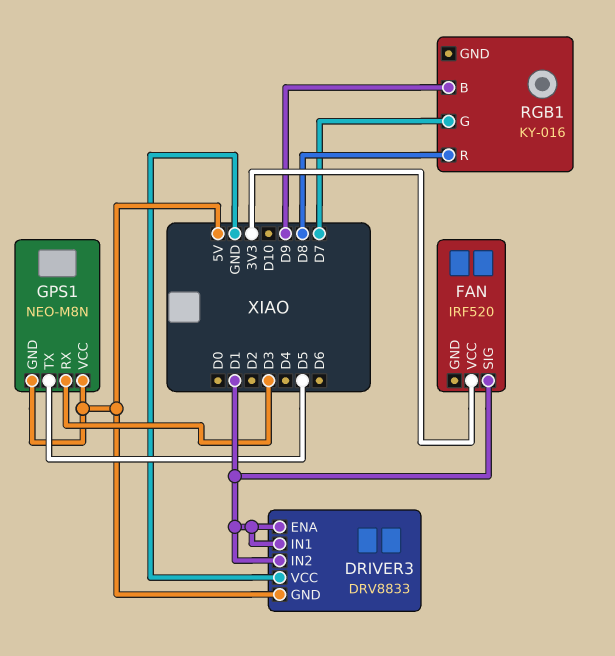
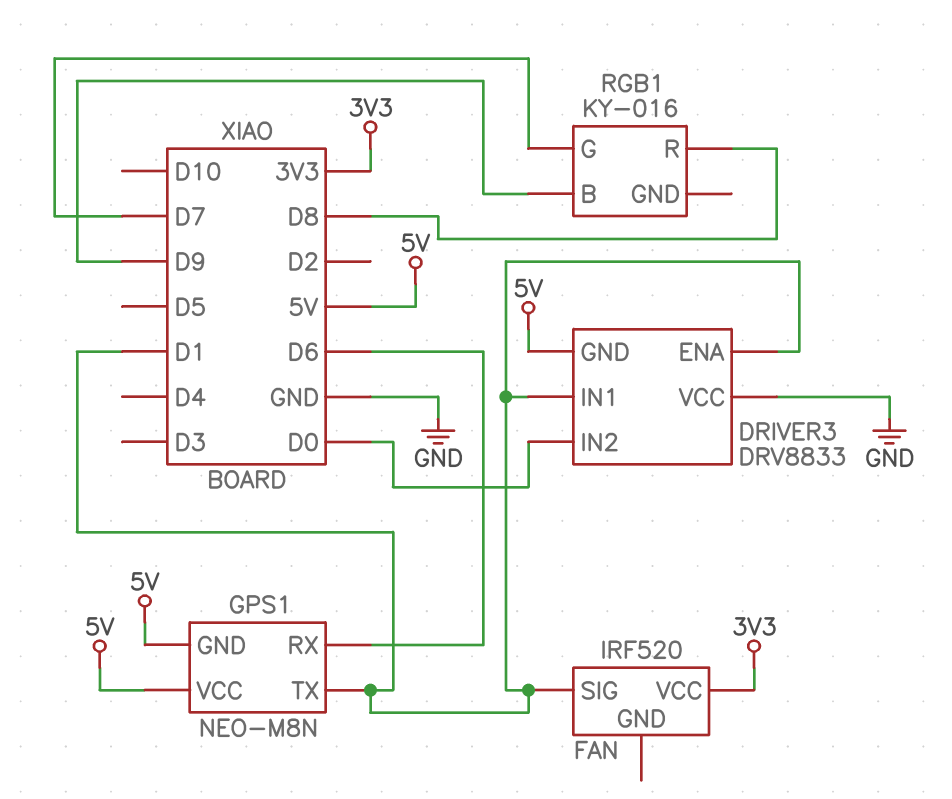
DRIVER3 pin IN2: D1 -> D0
GPS1 pin RX: D3 -> D6
GPS1 pin TX: D5 -> D1

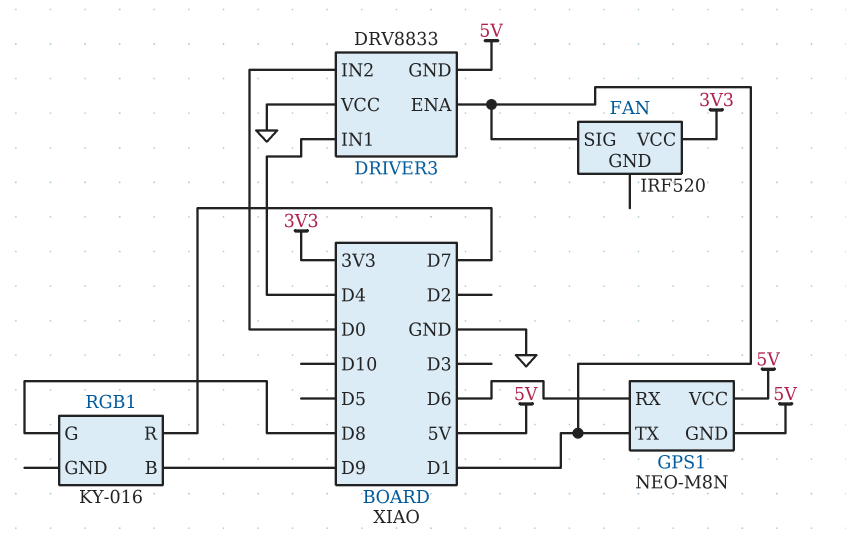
DRIVER3 pin IN1: D1 -> D4
RGB1 pin G: D7 -> D8
RGB1 pin R: D8 -> D7

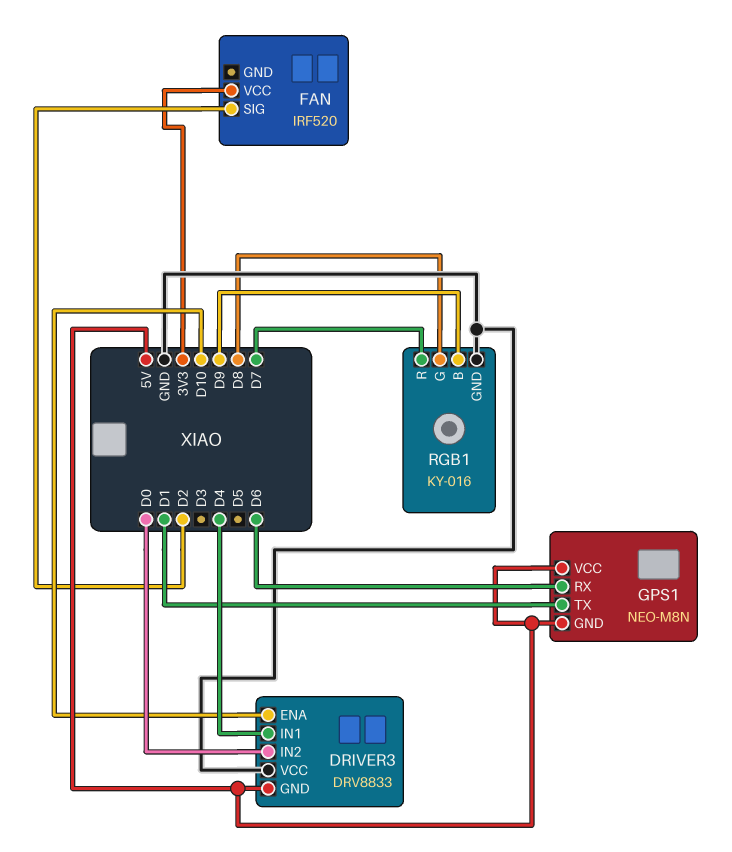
DRIVER3 pin ENA: D1 -> D10
FAN pin SIG: D1 -> D2
RGB1 pin GND: none -> GND

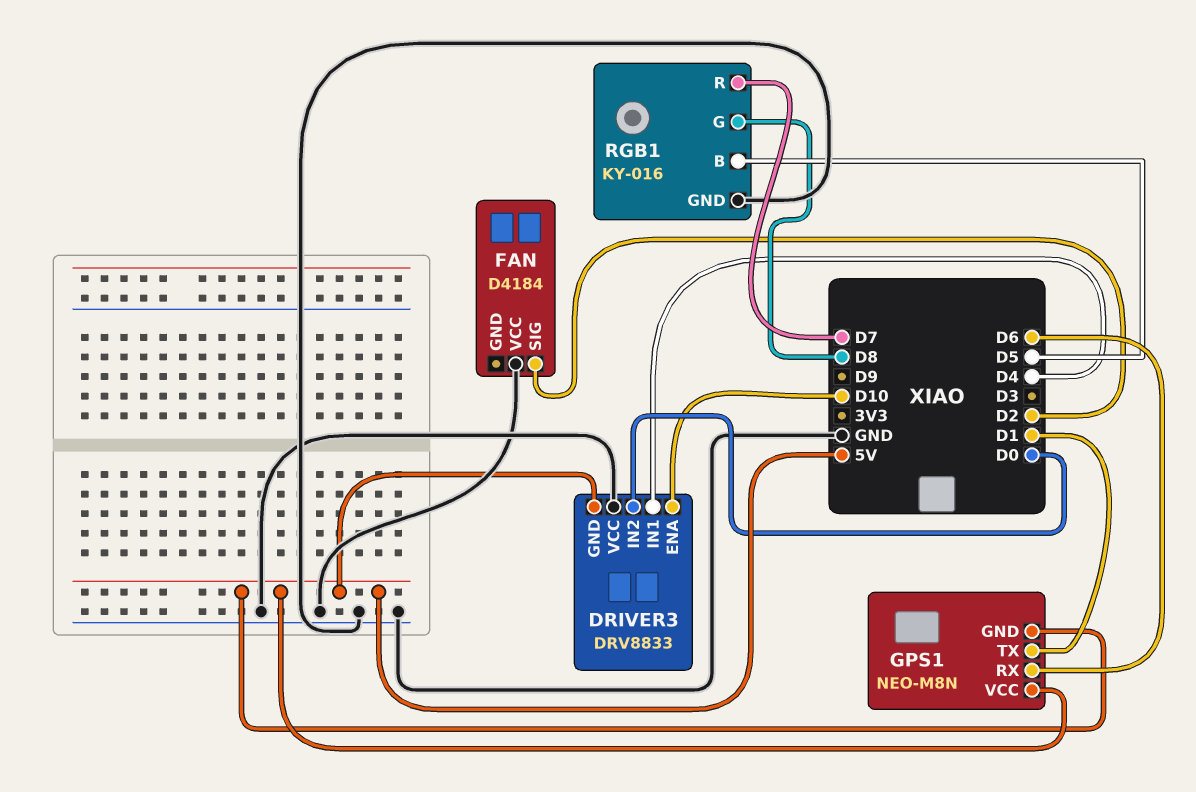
FAN: IRF520 -> D4184
FAN pin VCC: 3V3 -> GND
RGB1 pin B: D9 -> D5

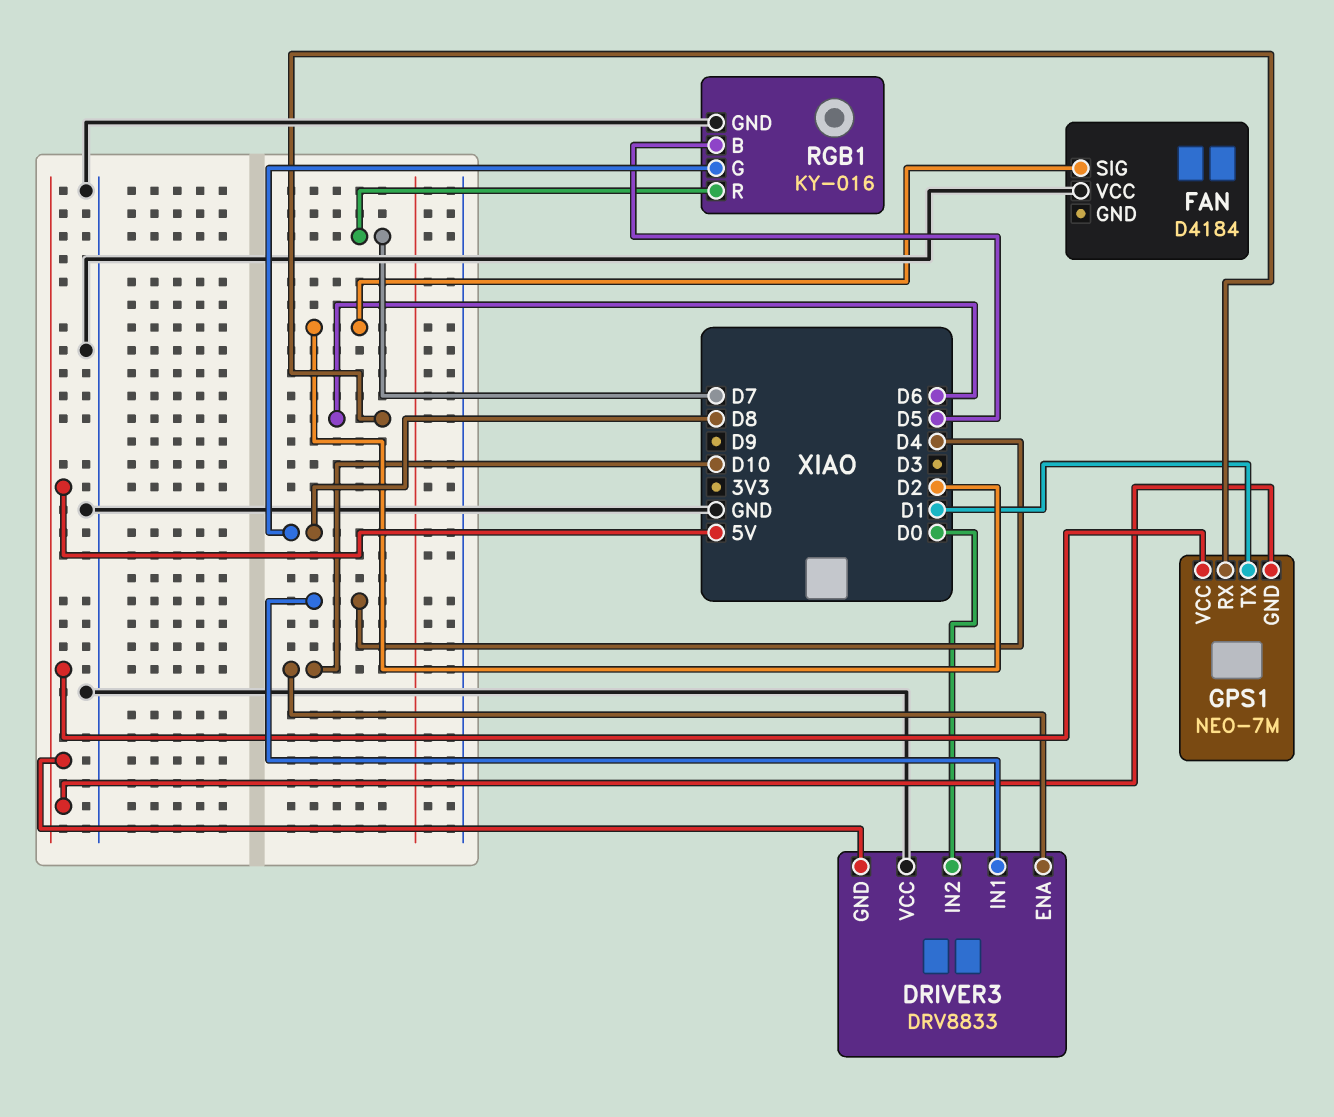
GPS1: NEO-M8N -> NEO-7M

